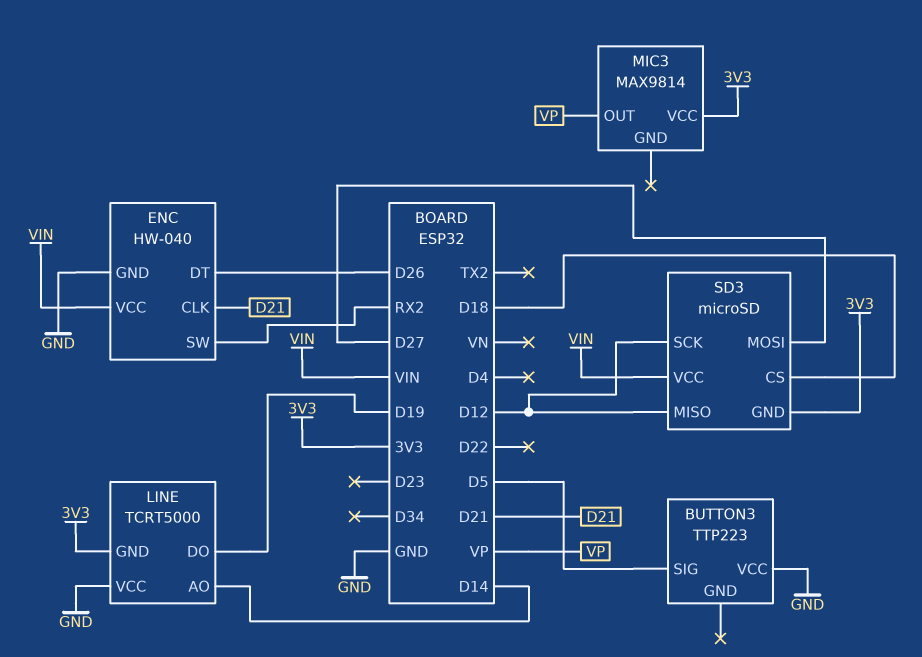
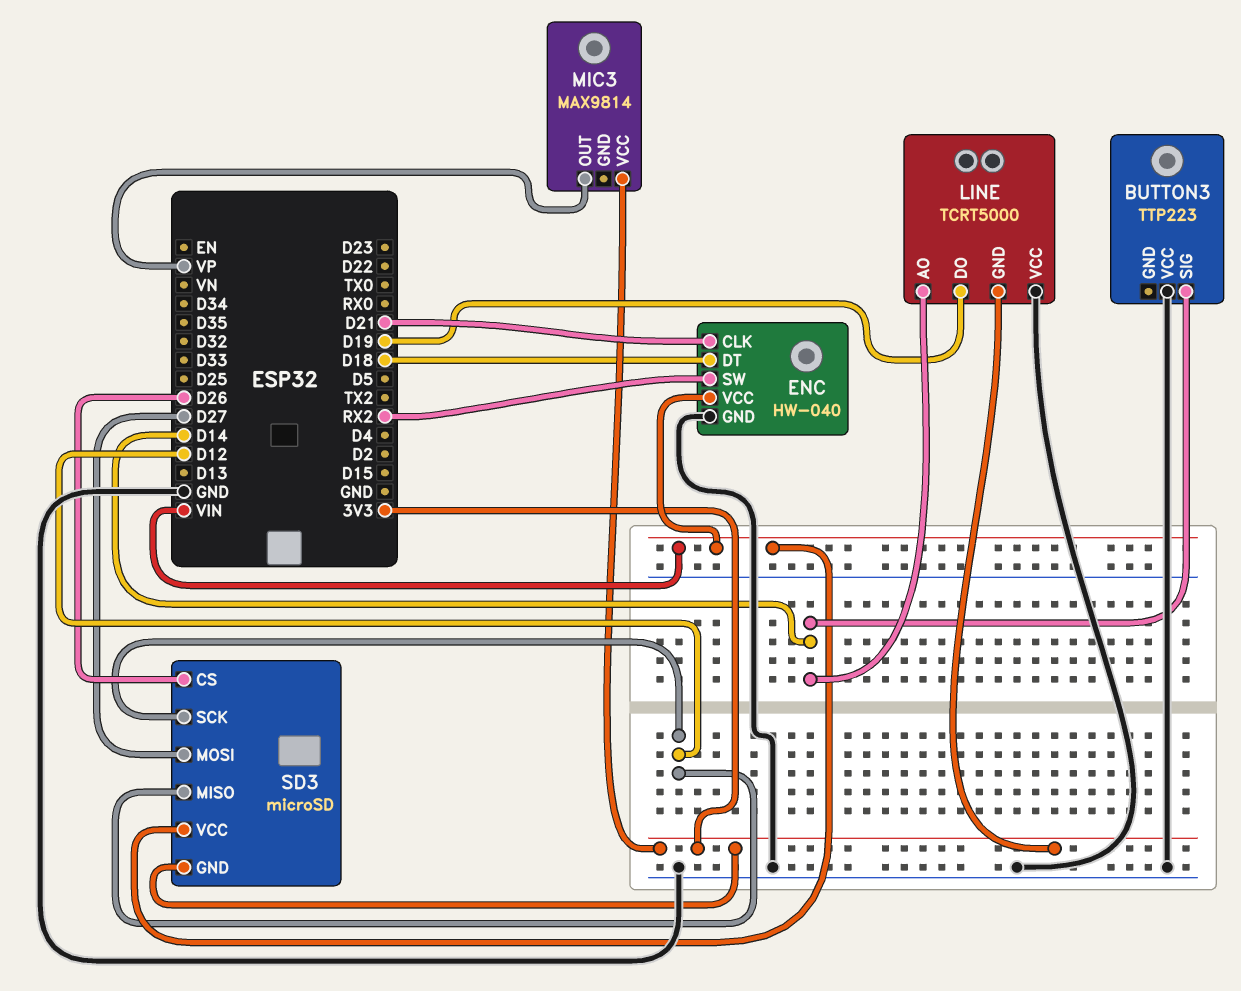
BUTTON3 pin SIG: D5 -> D14
ENC pin DT: D26 -> D18
SD3 pin CS: D18 -> D26

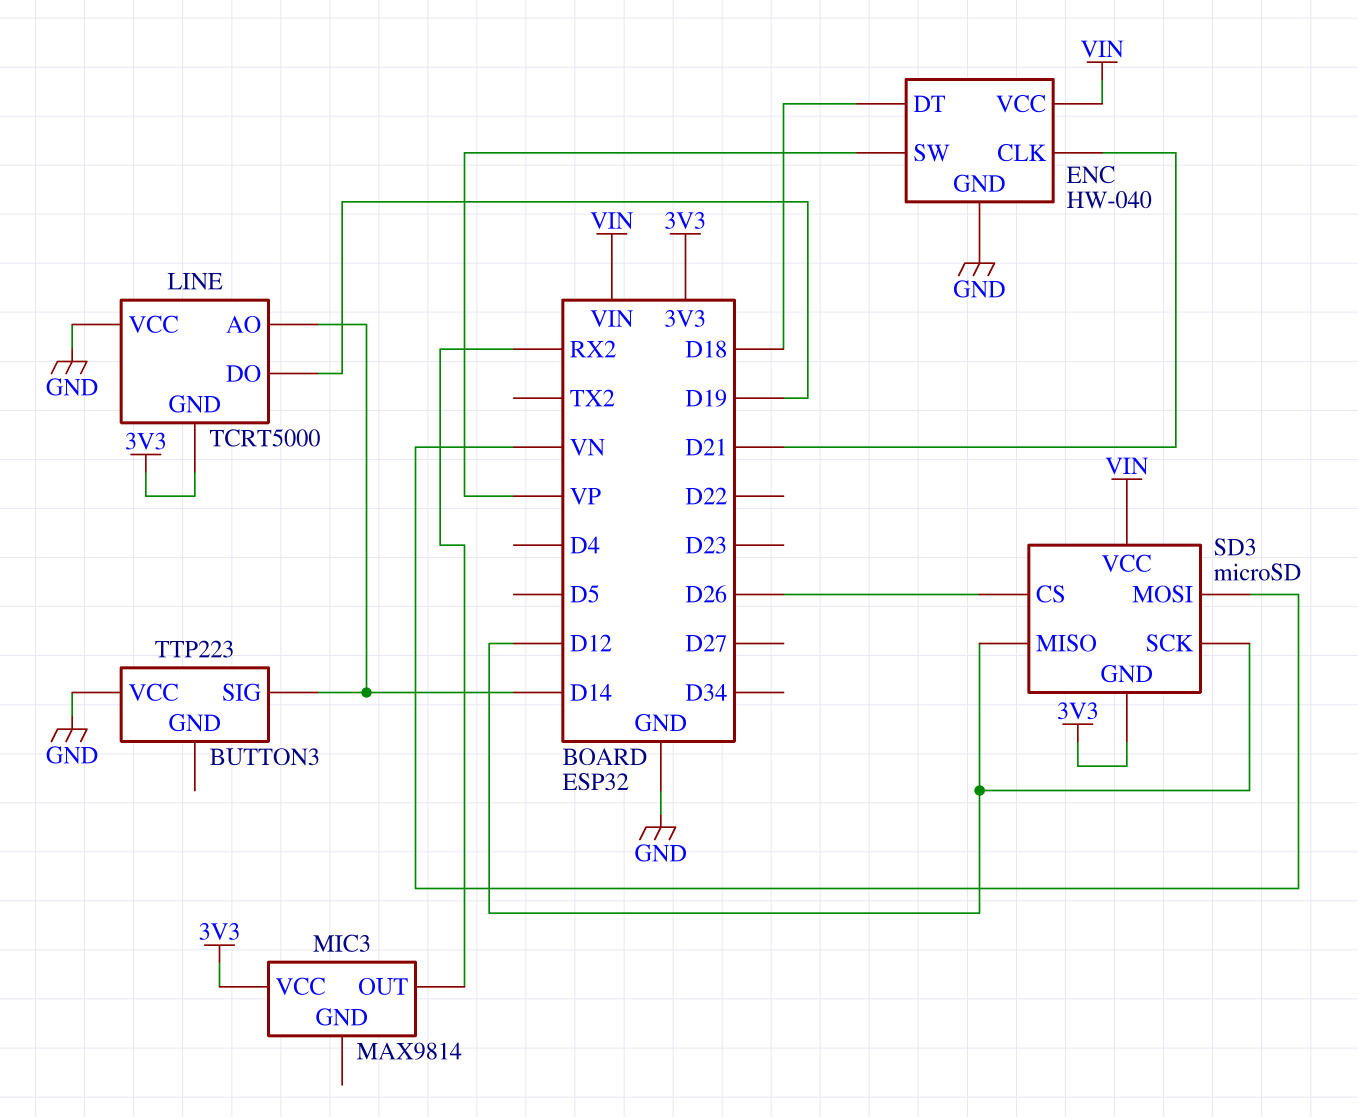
ENC pin SW: RX2 -> VP
MIC3 pin OUT: VP -> RX2
SD3 pin MOSI: D27 -> VN

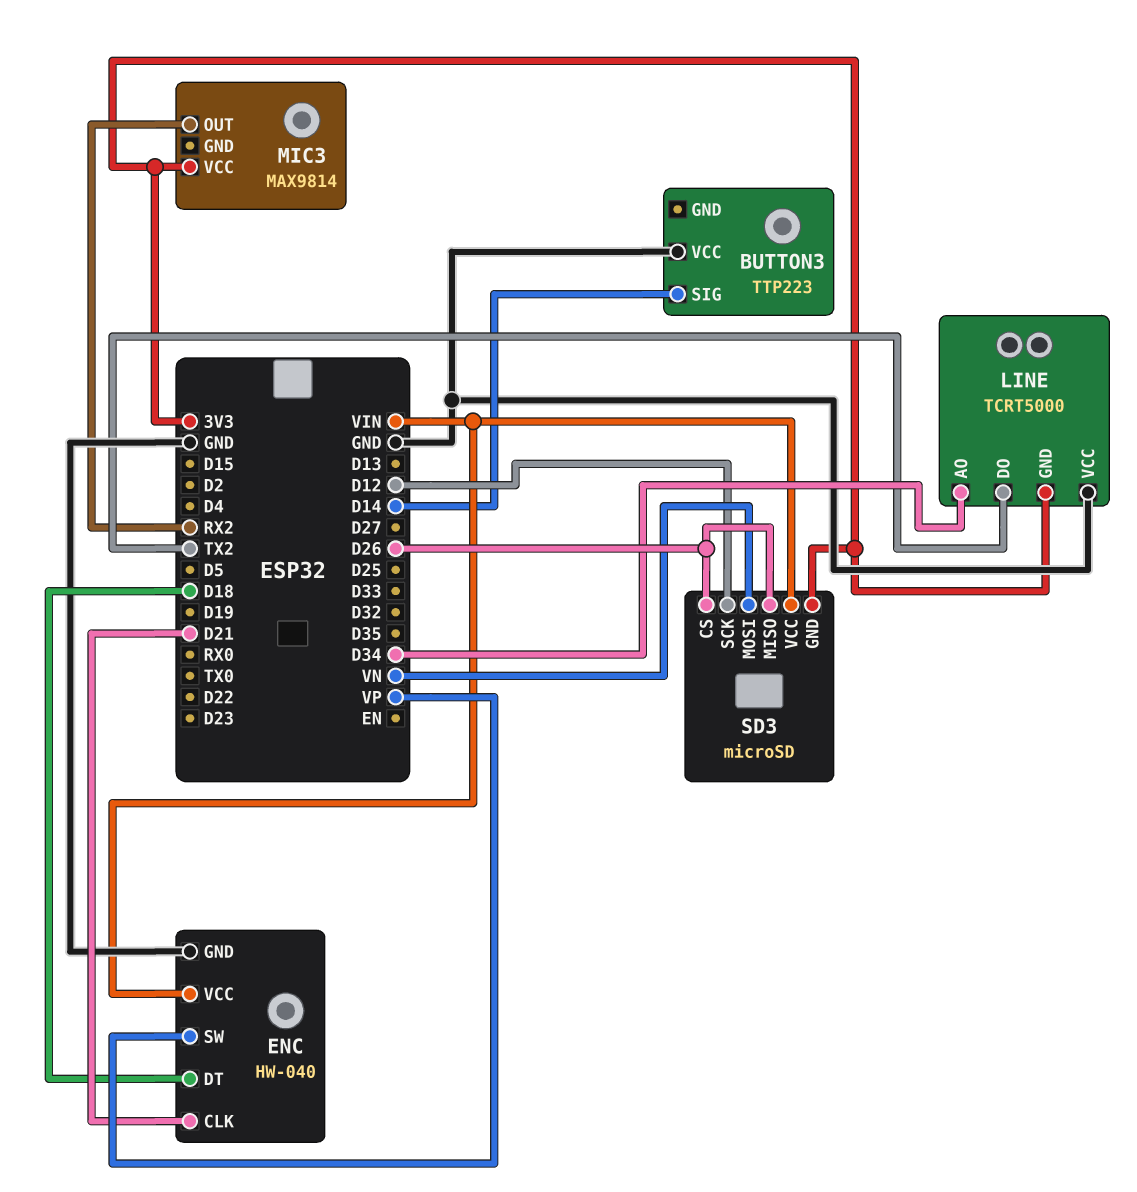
LINE pin AO: D14 -> D34
LINE pin DO: D19 -> TX2
SD3 pin MISO: D12 -> D26

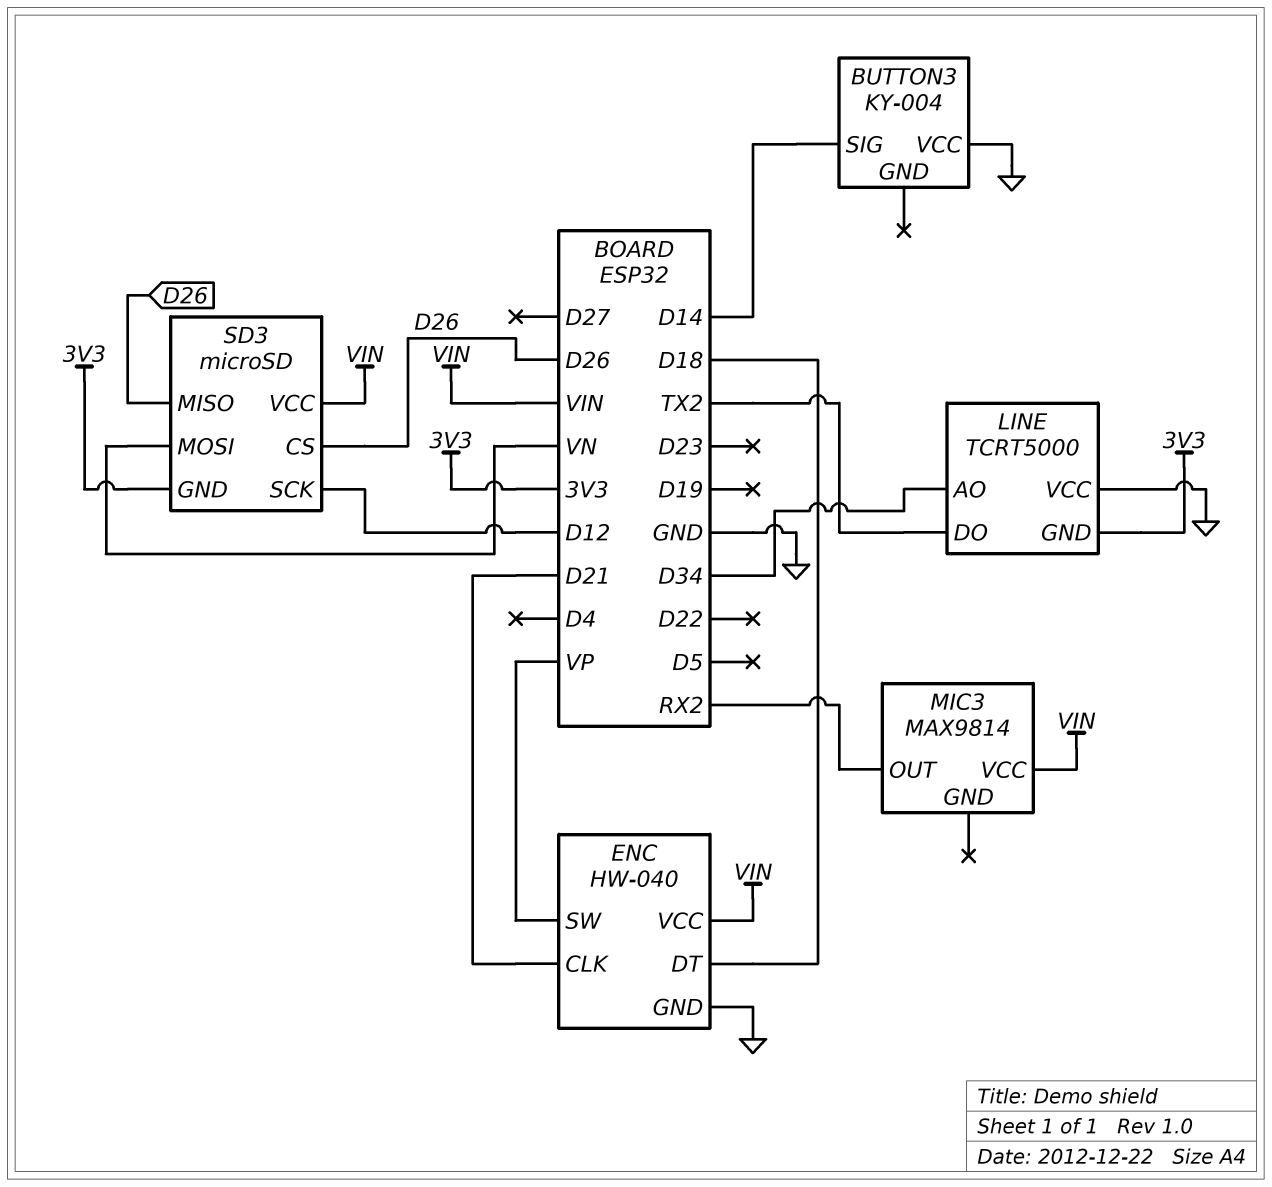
BUTTON3: TTP223 -> KY-004
MIC3 pin VCC: 3V3 -> VIN

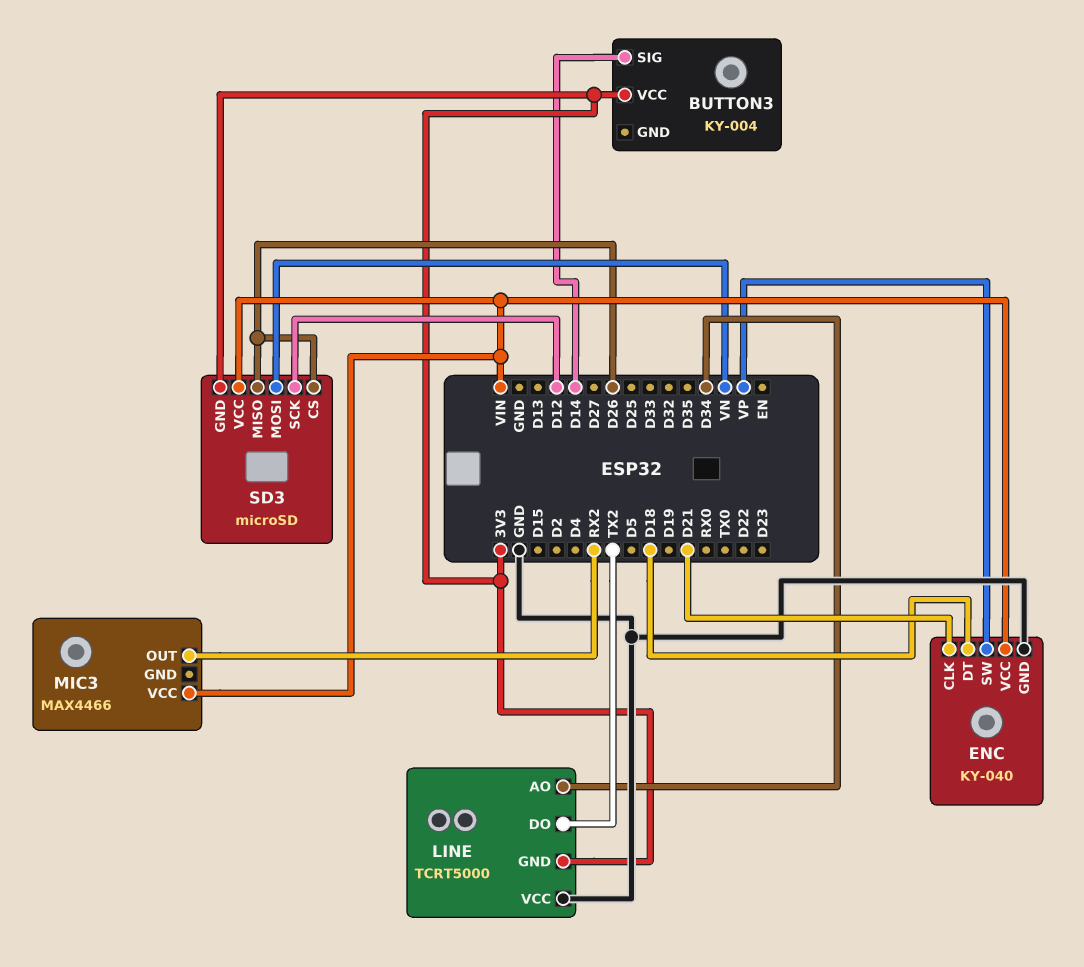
BUTTON3 pin VCC: GND -> 3V3
ENC: HW-040 -> KY-040
MIC3: MAX9814 -> MAX4466

